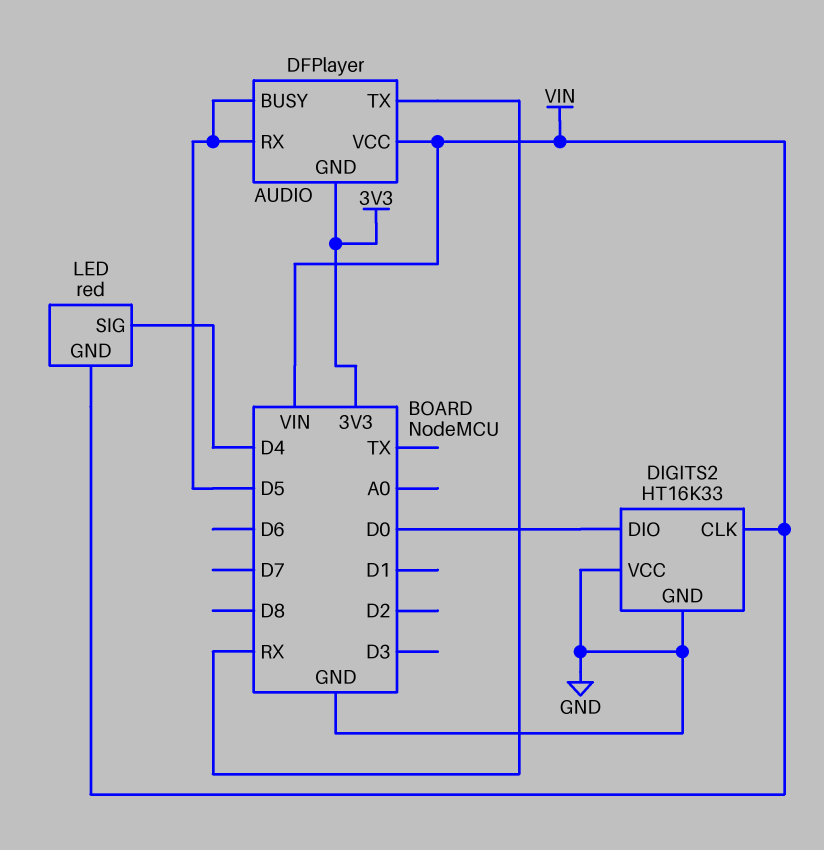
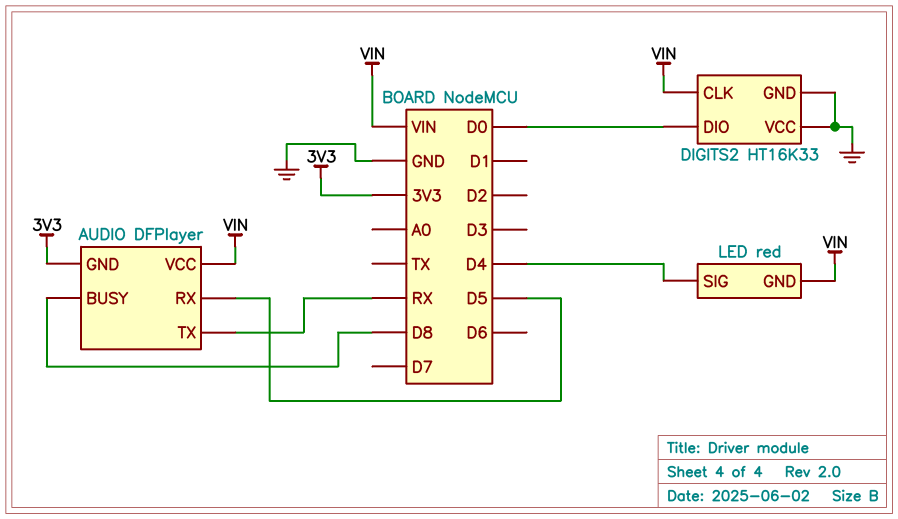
AUDIO pin BUSY: D5 -> D8

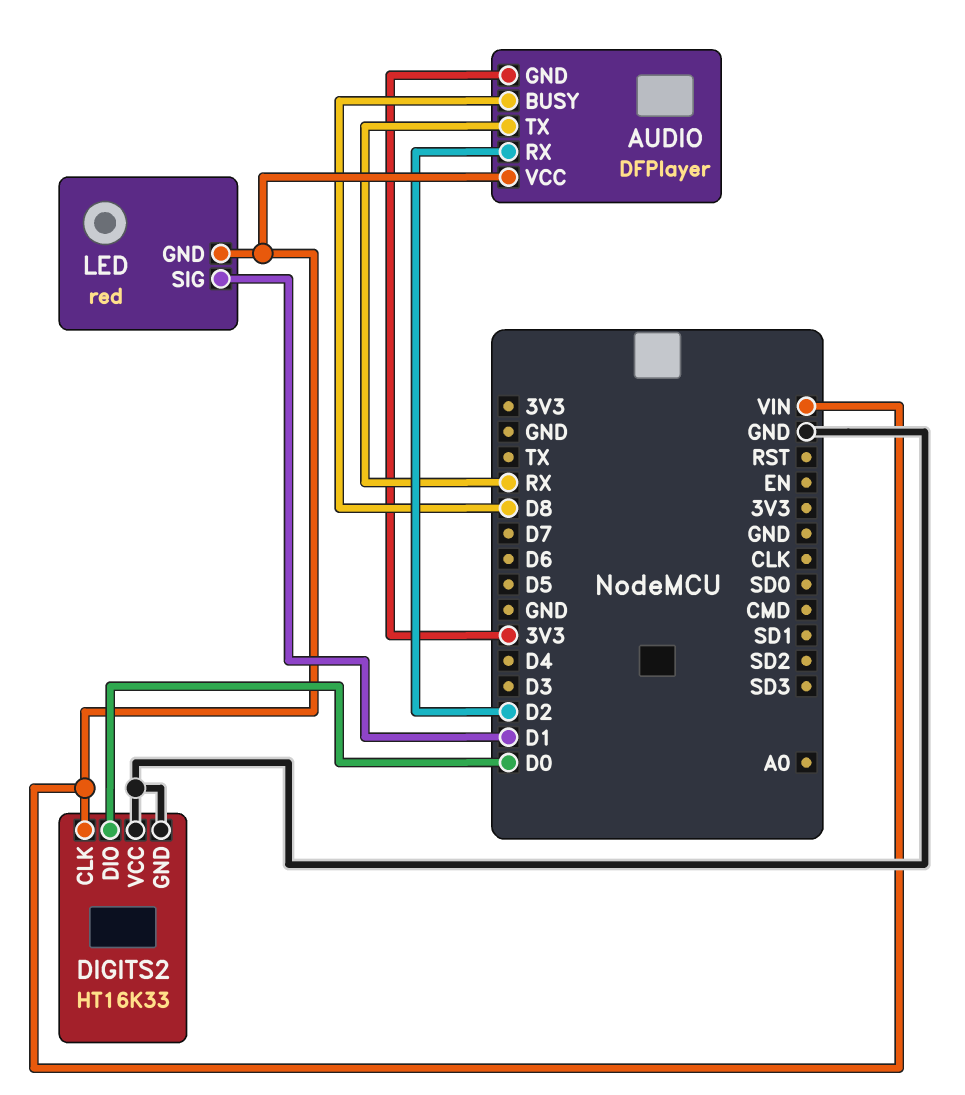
AUDIO pin RX: D5 -> D2
LED pin SIG: D4 -> D1

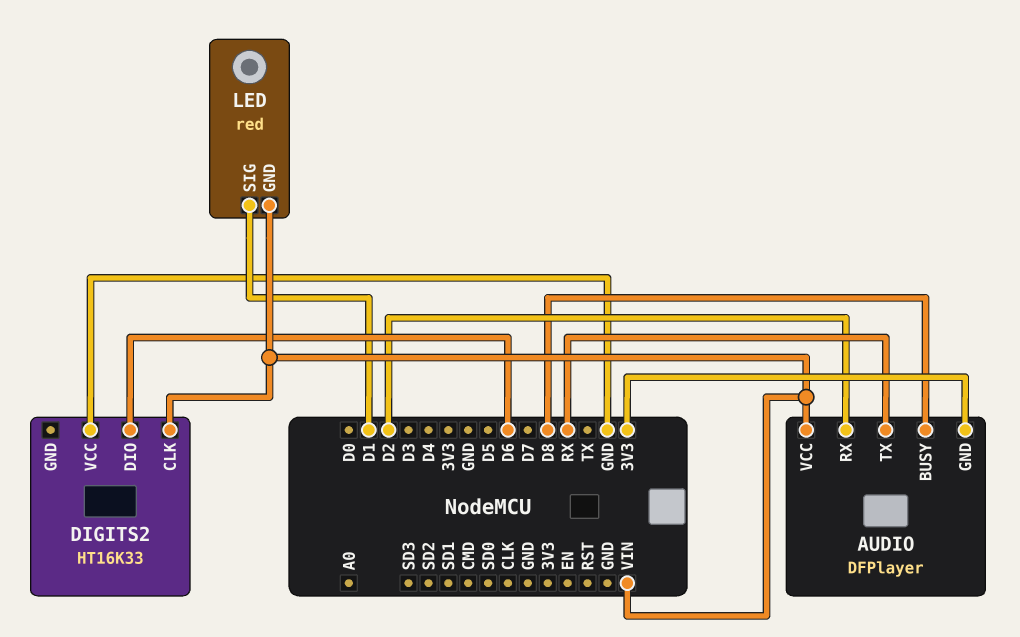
DIGITS2 pin DIO: D0 -> D6
DIGITS2 pin GND: GND -> none

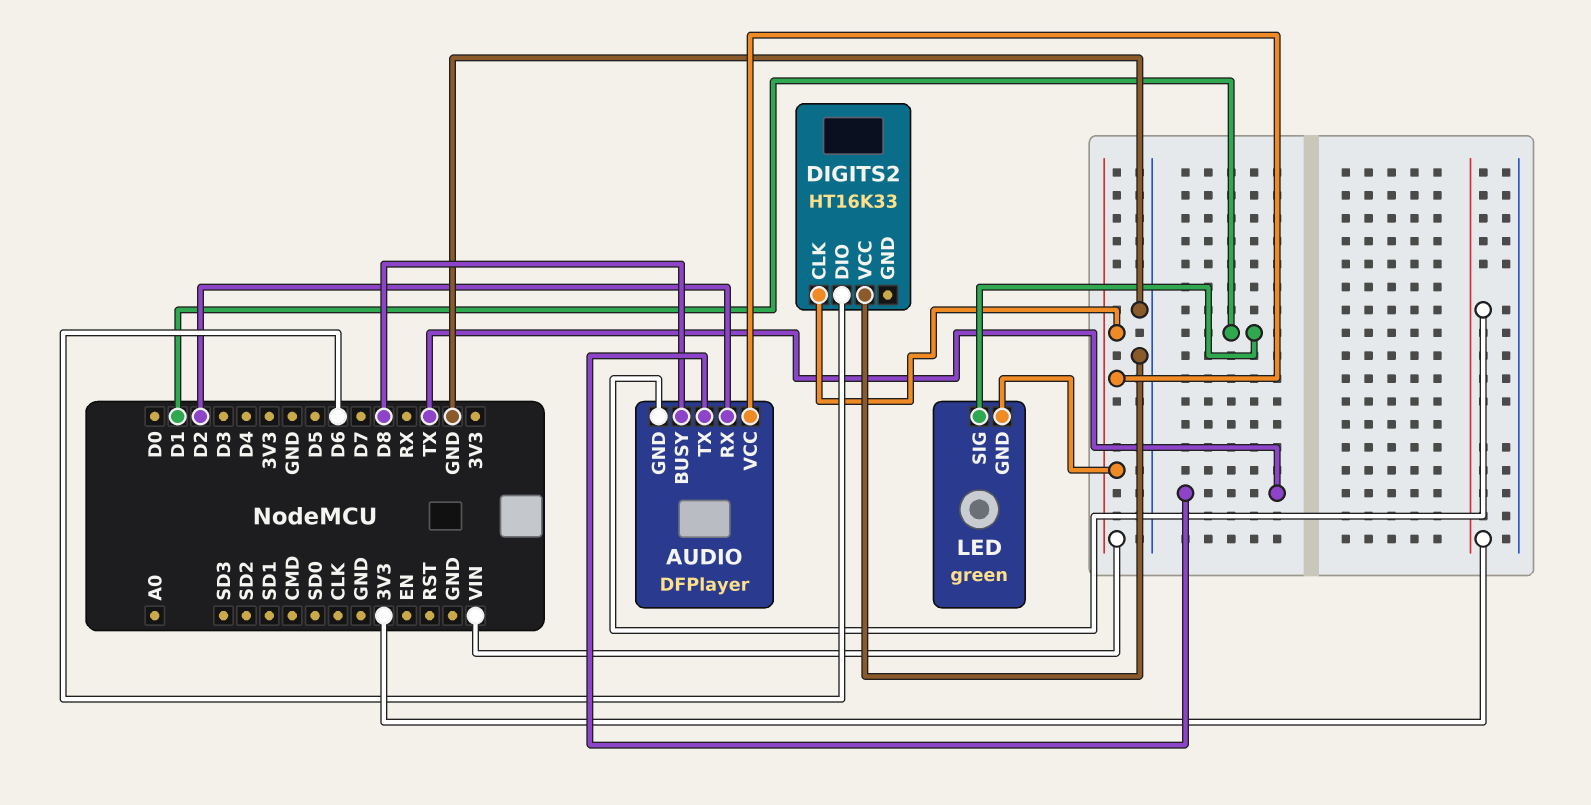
AUDIO pin TX: RX -> TX
LED: red -> green

